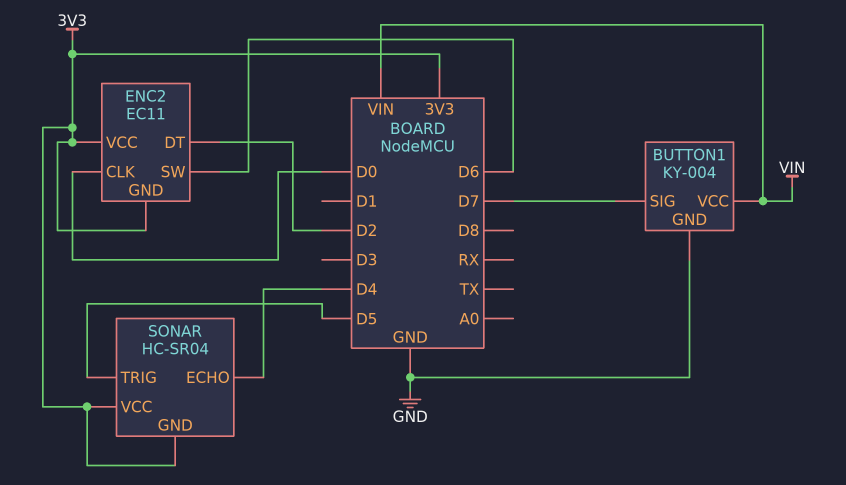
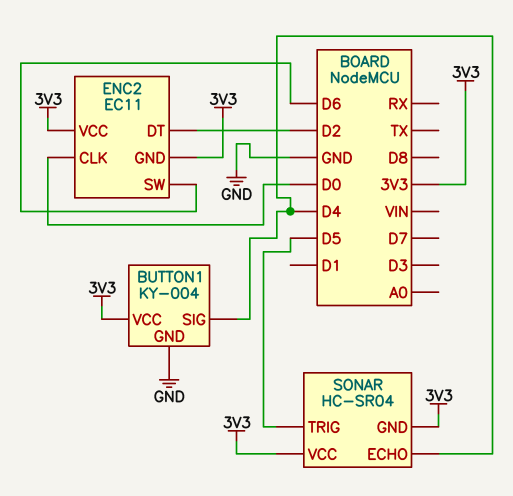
BUTTON1 pin SIG: D7 -> D4
BUTTON1 pin VCC: VIN -> 3V3

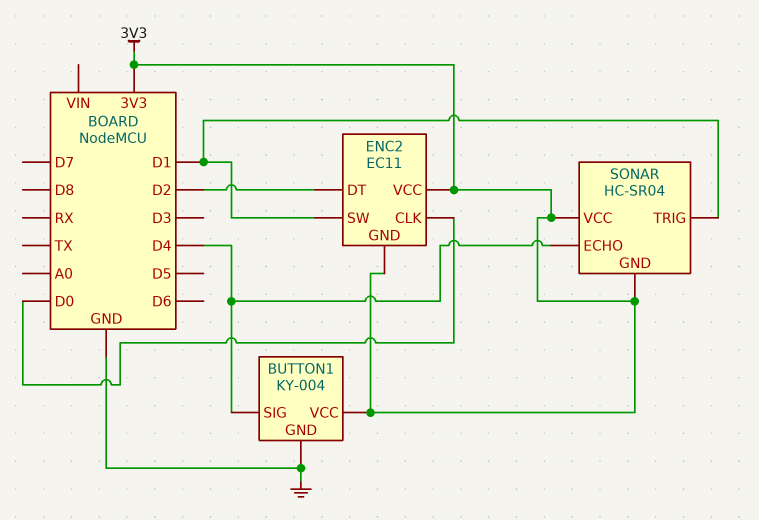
ENC2 pin SW: D6 -> D1
SONAR pin TRIG: D5 -> D1

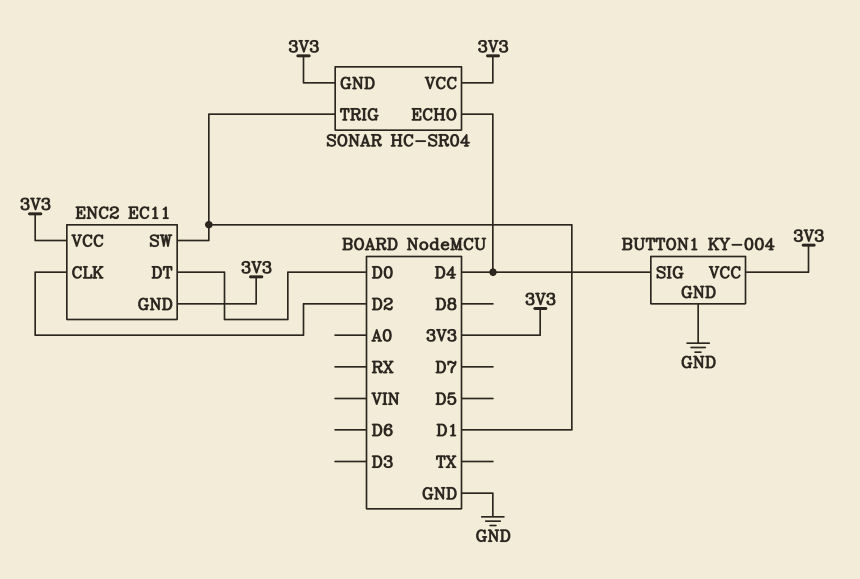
ENC2 pin CLK: D0 -> D2
ENC2 pin DT: D2 -> D0

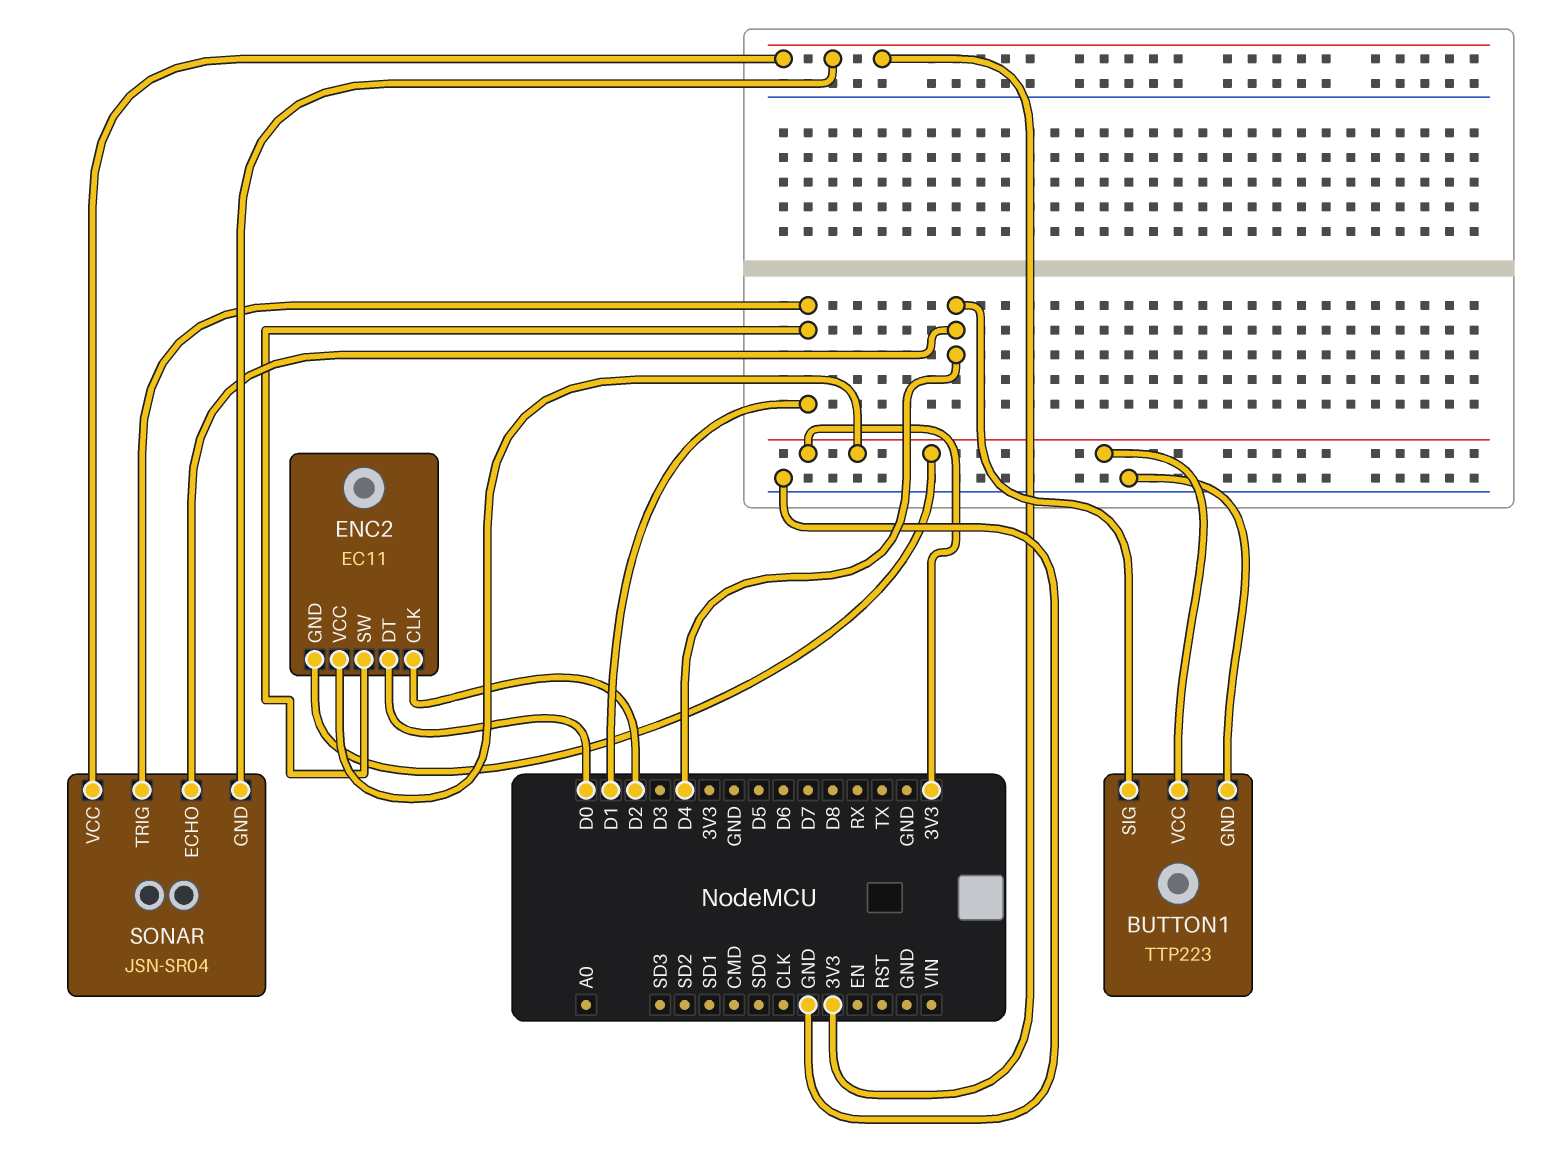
BUTTON1: KY-004 -> TTP223
SONAR: HC-SR04 -> JSN-SR04

